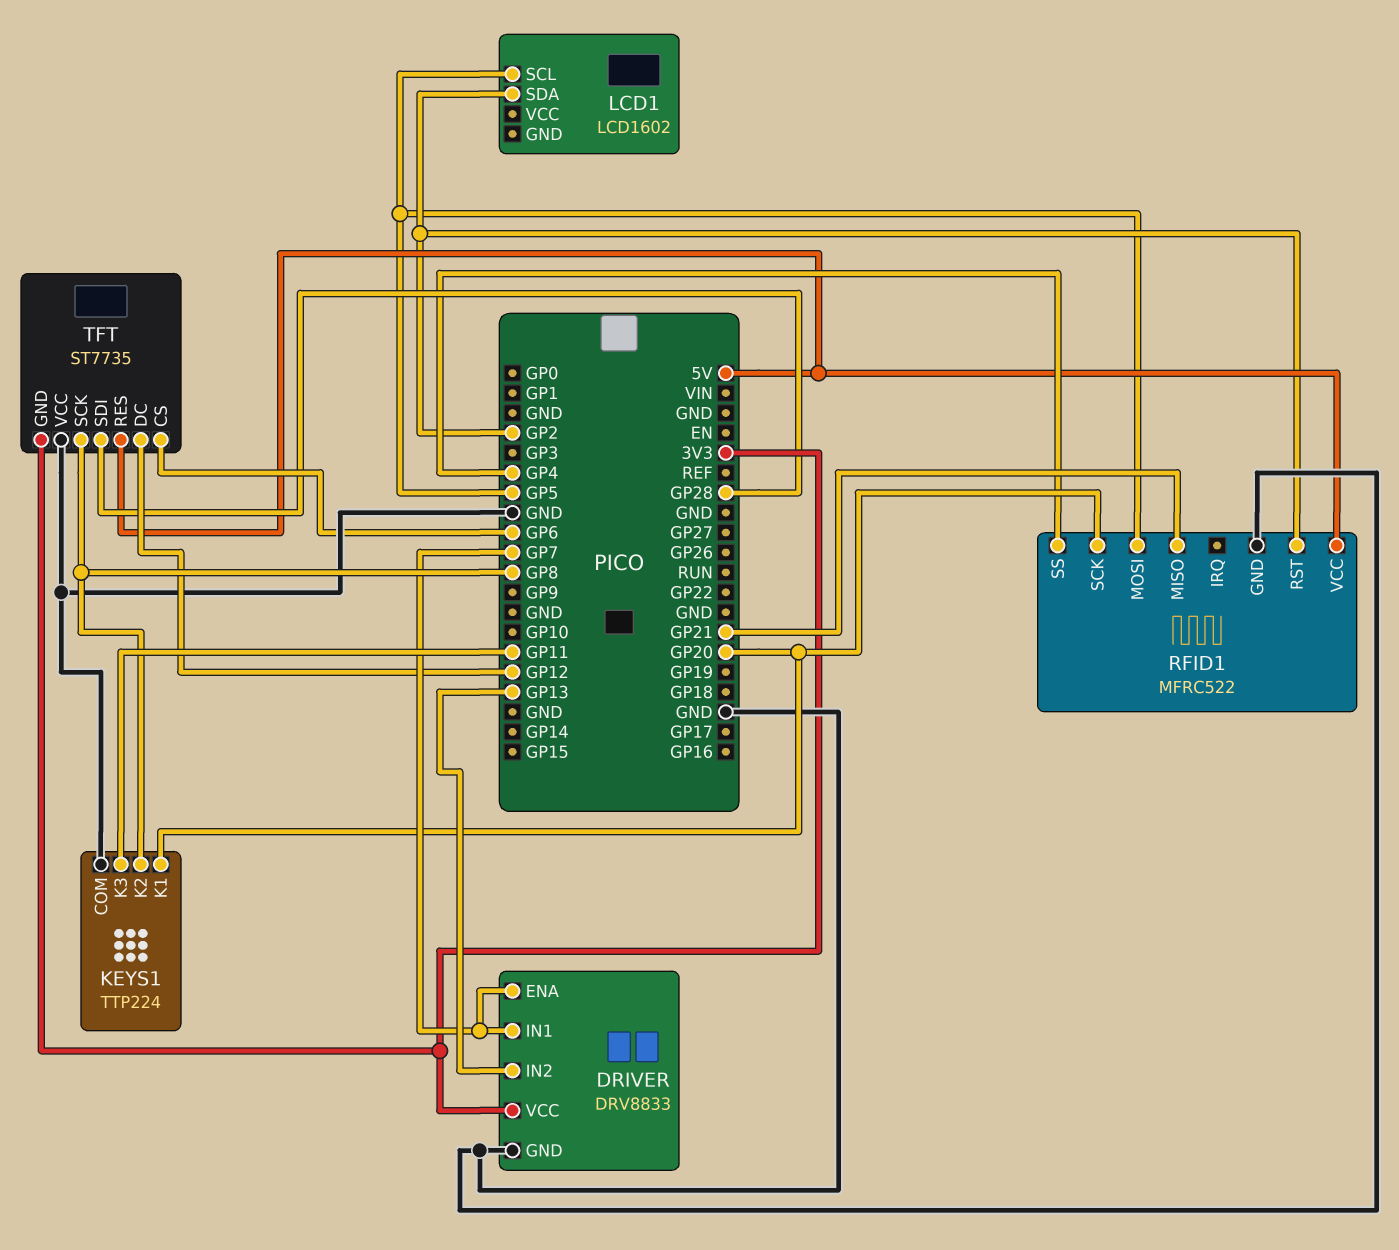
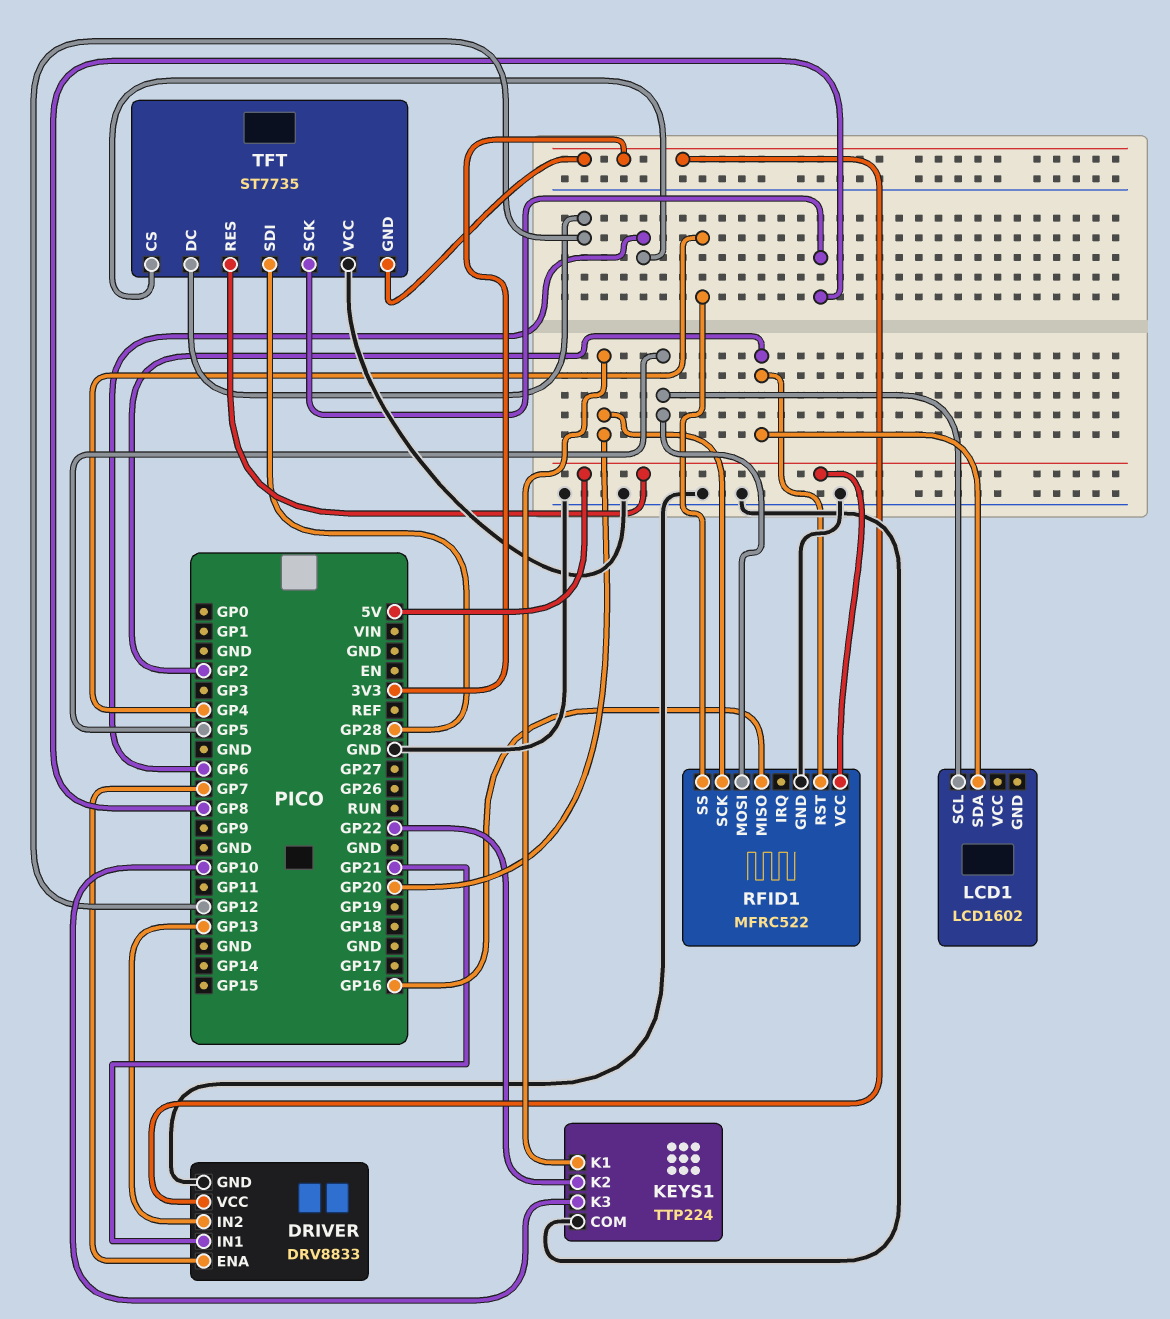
DRIVER pin IN1: GP7 -> GP21
KEYS1 pin K2: GP8 -> GP22
KEYS1 pin K3: GP11 -> GP10
RFID1 pin MISO: GP21 -> GP16

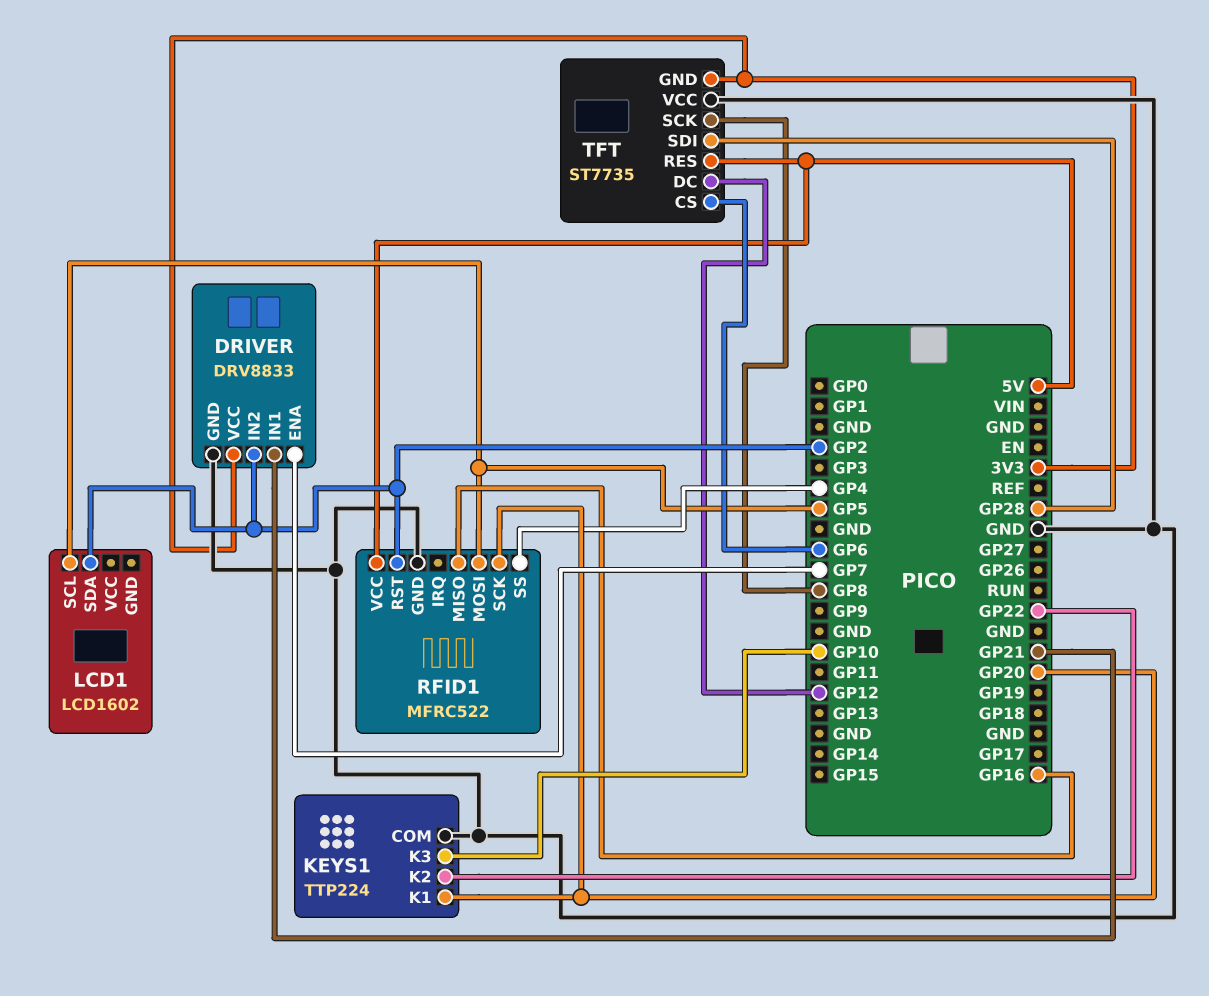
DRIVER pin IN2: GP13 -> GP2

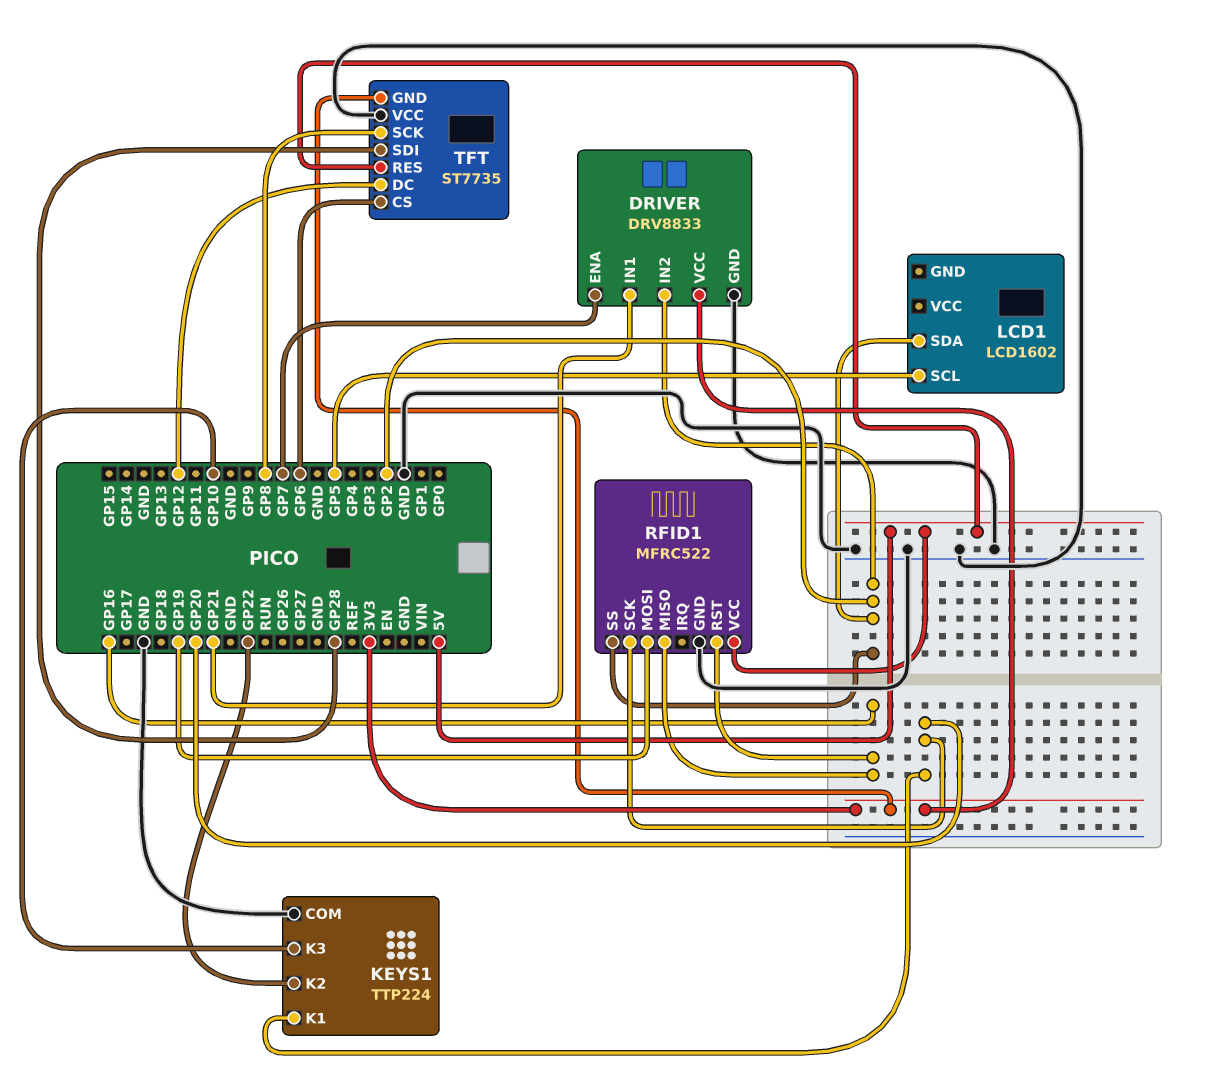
RFID1 pin MOSI: GP5 -> GP19
RFID1 pin RST: GP2 -> GP16
RFID1 pin SS: GP4 -> GP2

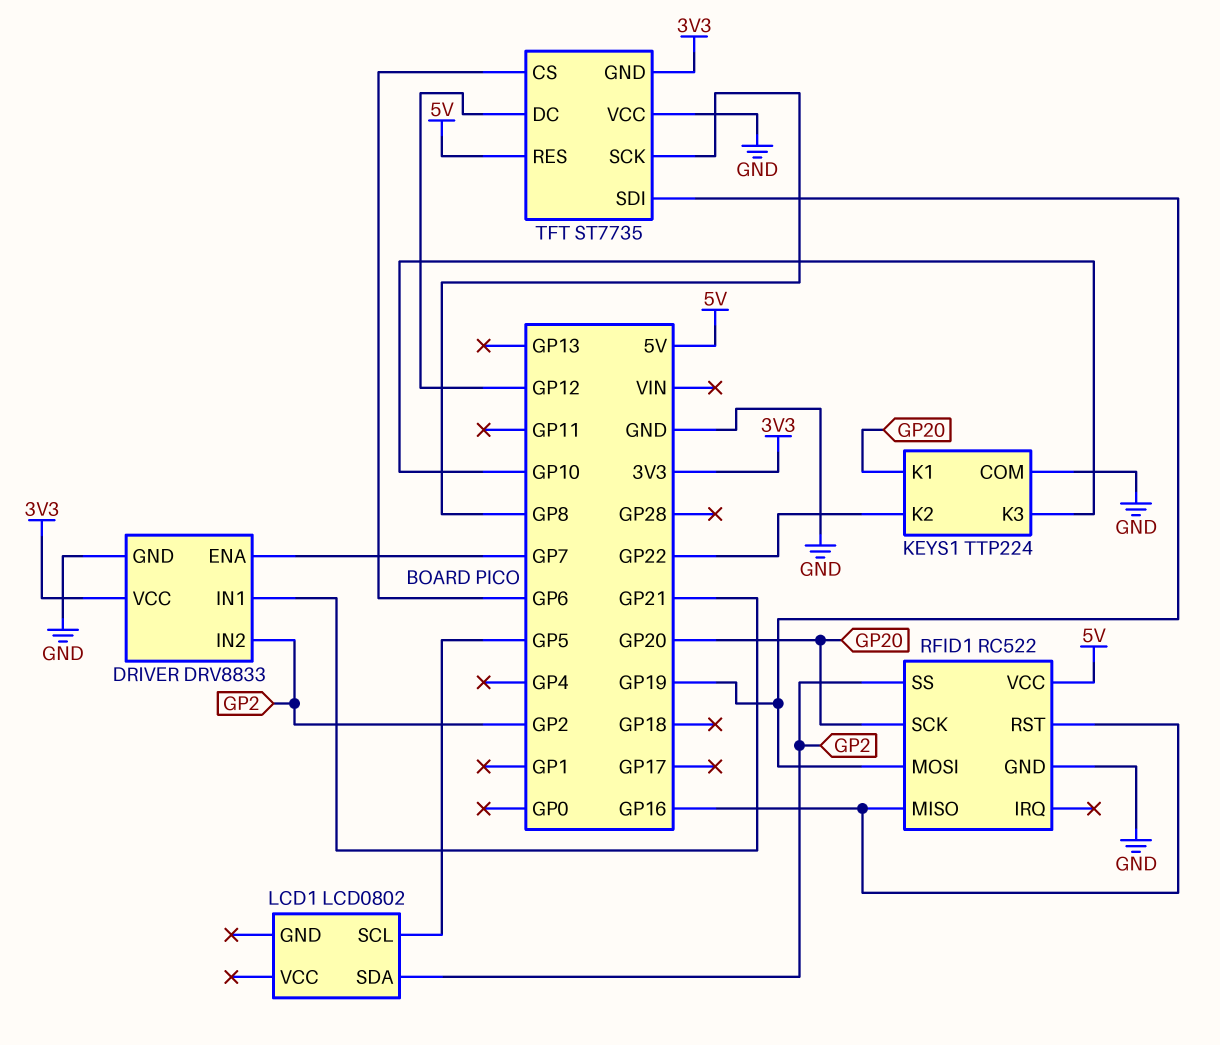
LCD1: LCD1602 -> LCD0802
RFID1: MFRC522 -> RC522
TFT pin SDI: GP28 -> GP19

